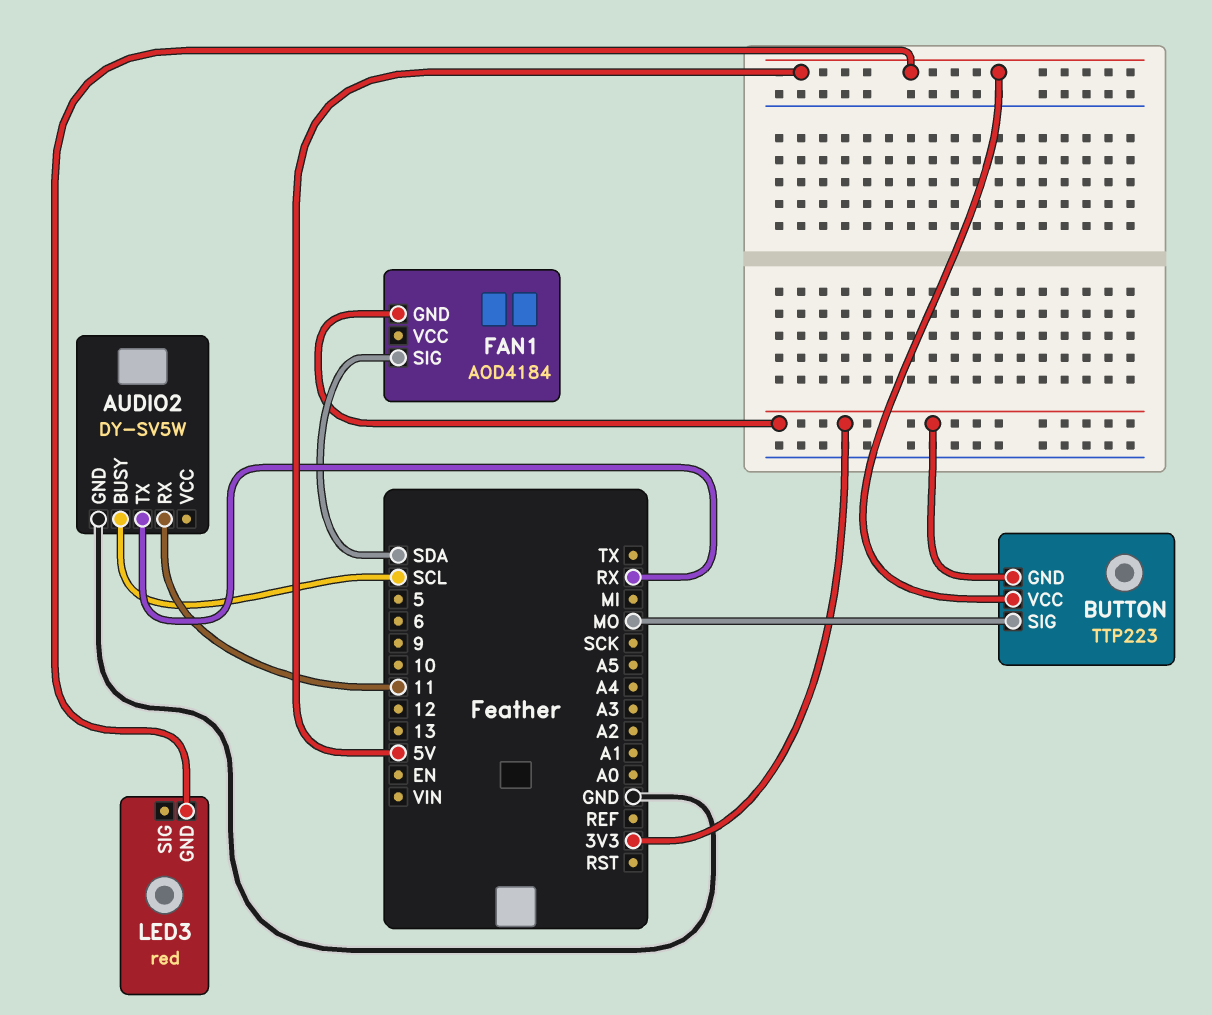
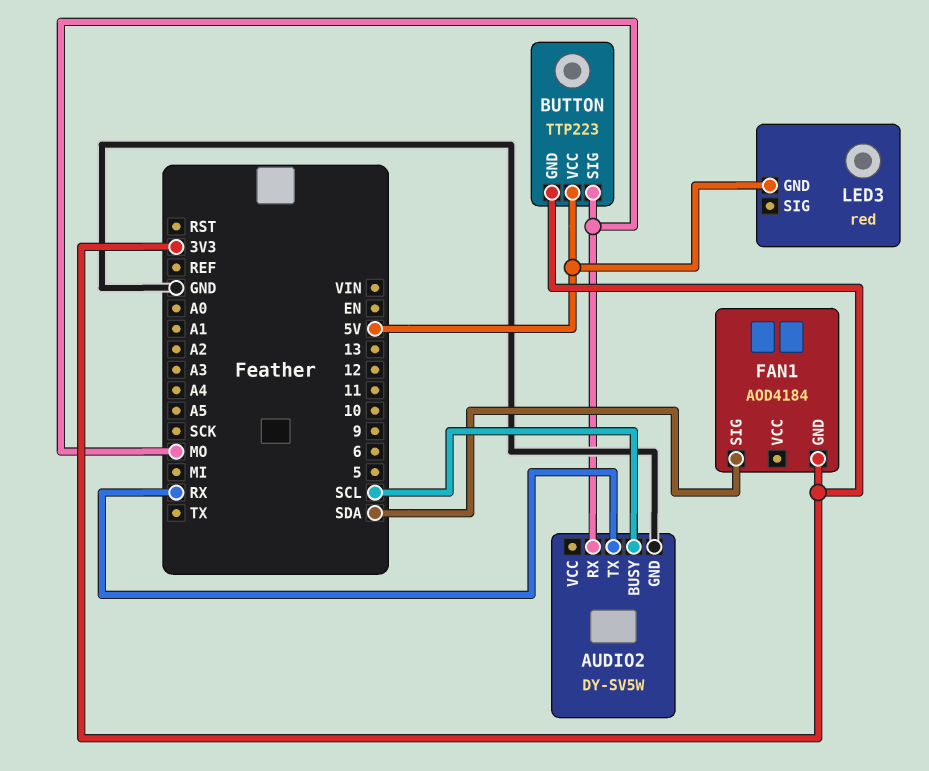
AUDIO2 pin RX: 11 -> MO

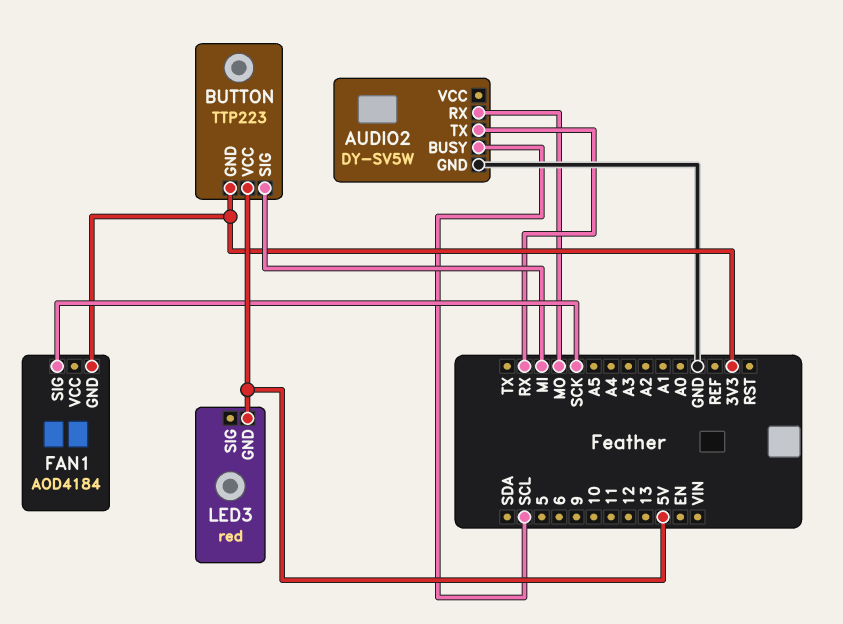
BUTTON pin SIG: MO -> MI
FAN1 pin SIG: SDA -> SCK

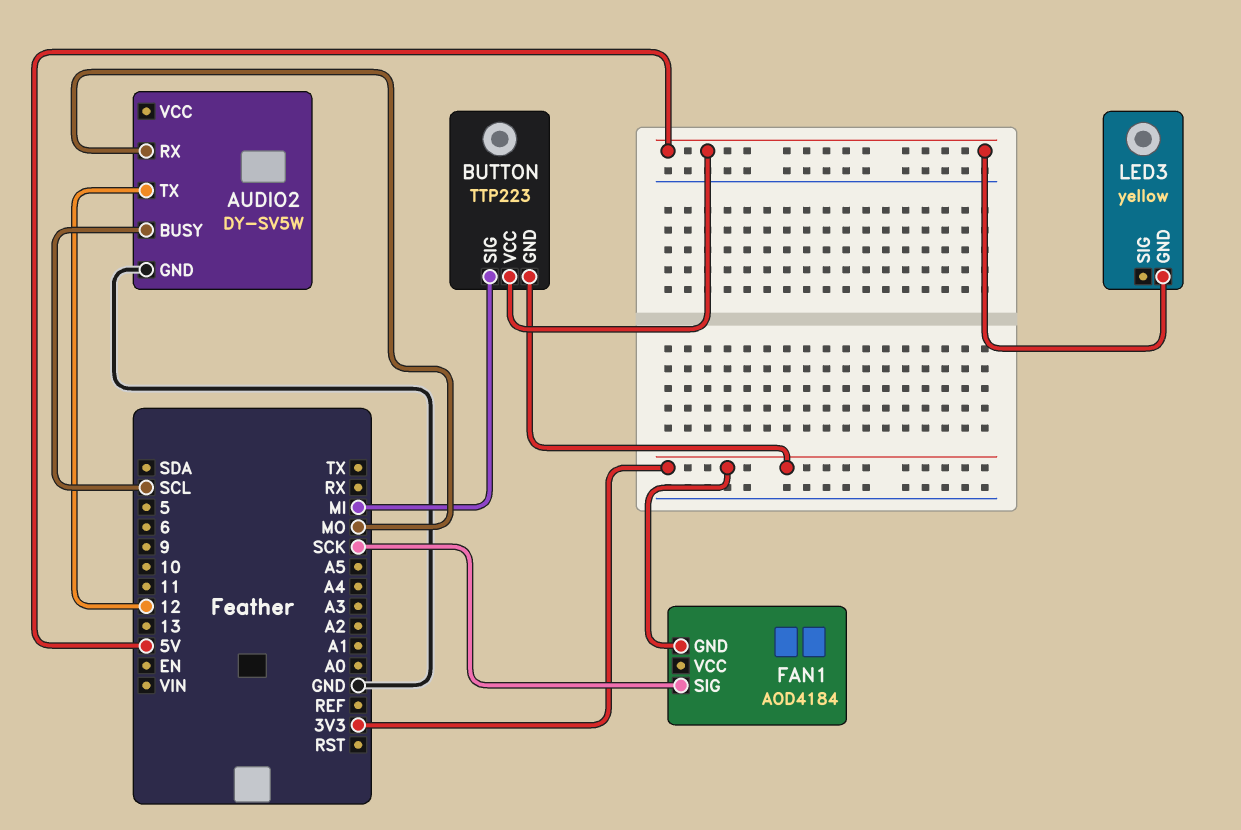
AUDIO2 pin TX: RX -> 12
LED3: red -> yellow

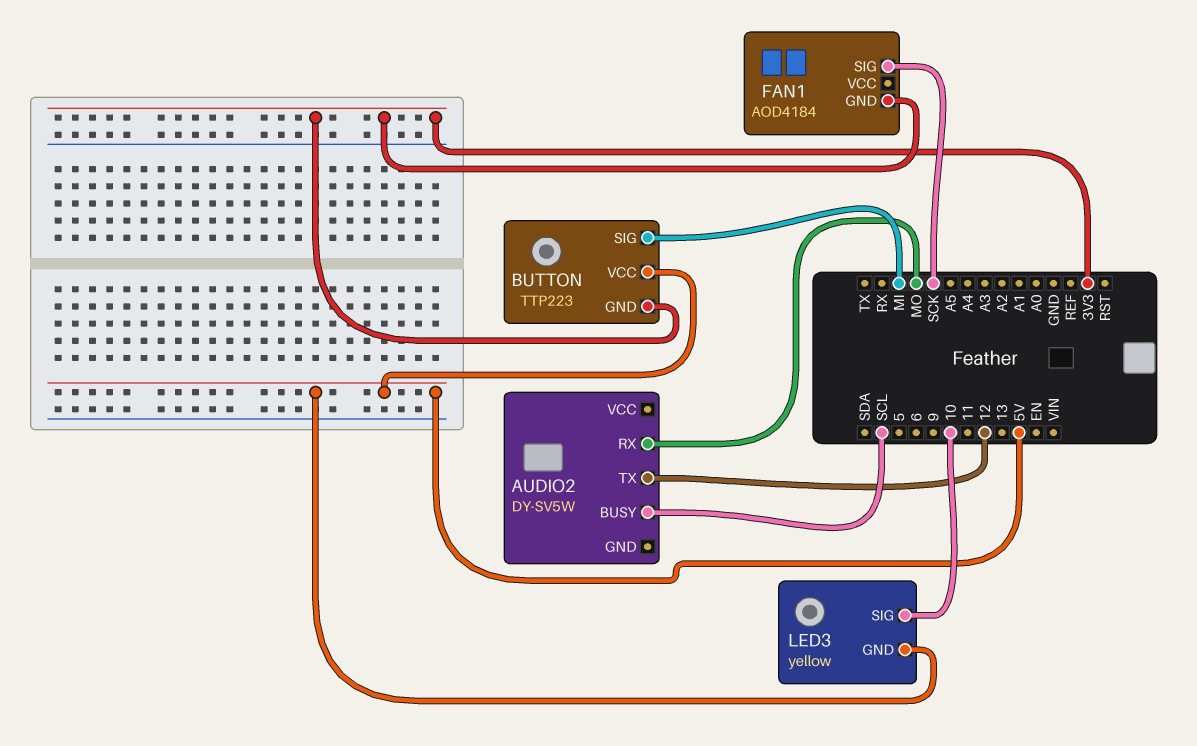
AUDIO2 pin GND: GND -> none
LED3 pin SIG: none -> 10

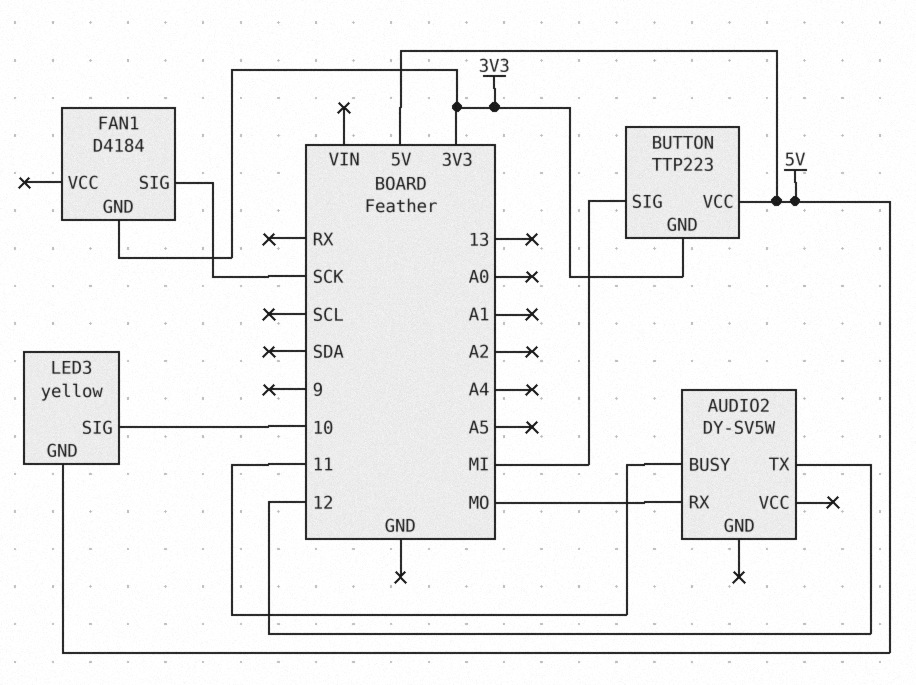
AUDIO2 pin BUSY: SCL -> 11
FAN1: AOD4184 -> D4184

